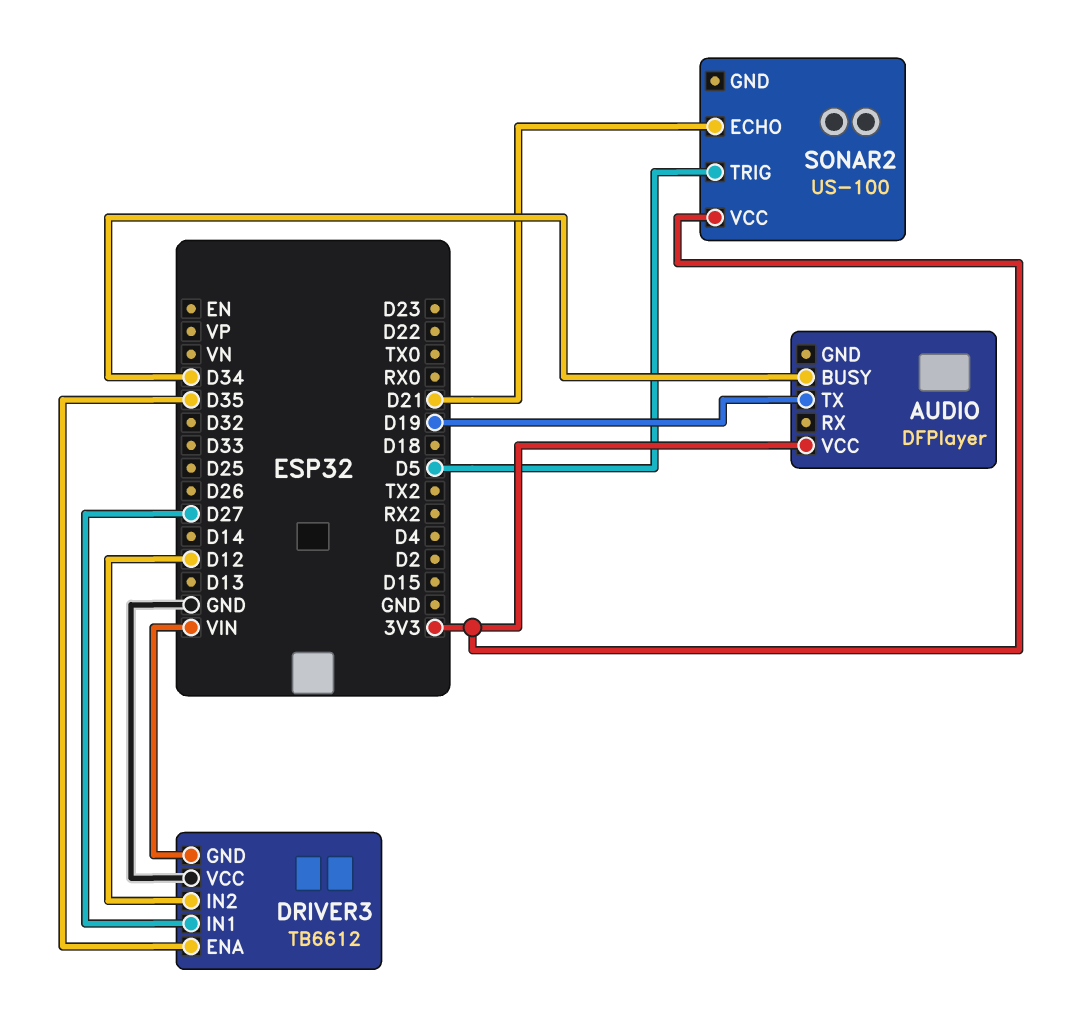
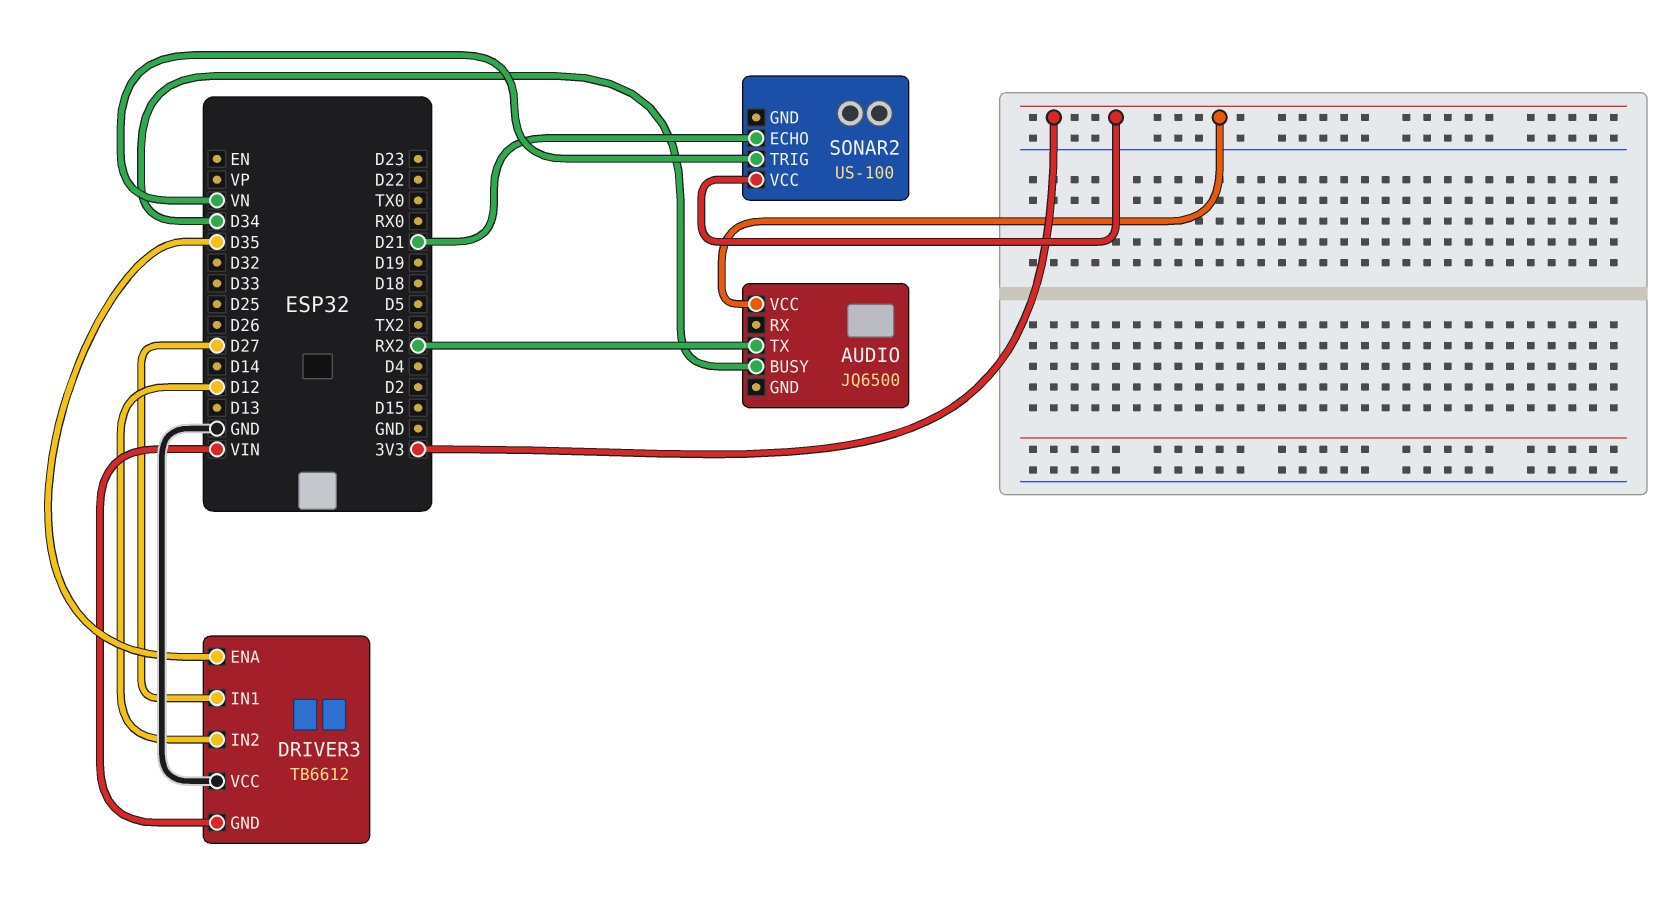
AUDIO: DFPlayer -> JQ6500
AUDIO pin TX: D19 -> RX2
SONAR2 pin TRIG: D5 -> VN

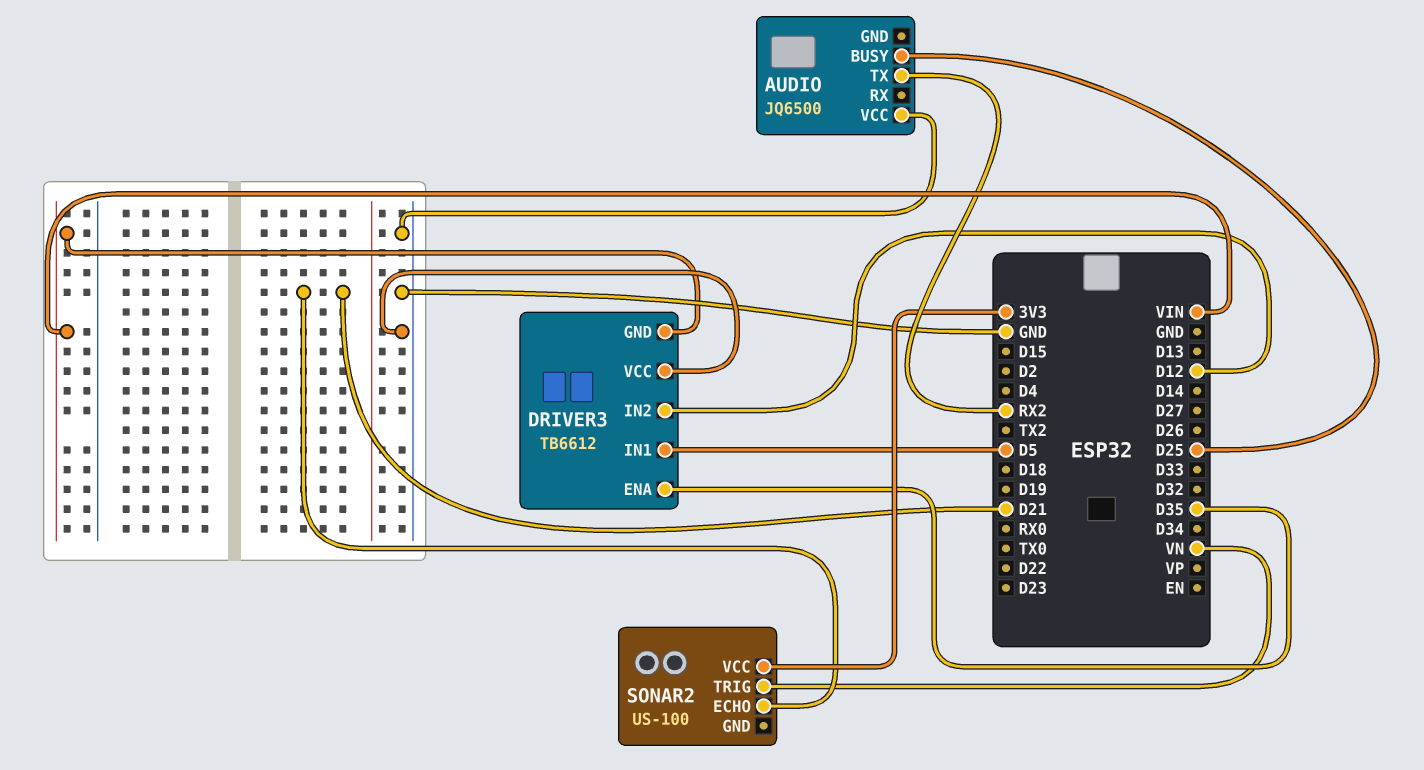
AUDIO pin BUSY: D34 -> D25
AUDIO pin VCC: 3V3 -> GND
DRIVER3 pin IN1: D27 -> D5

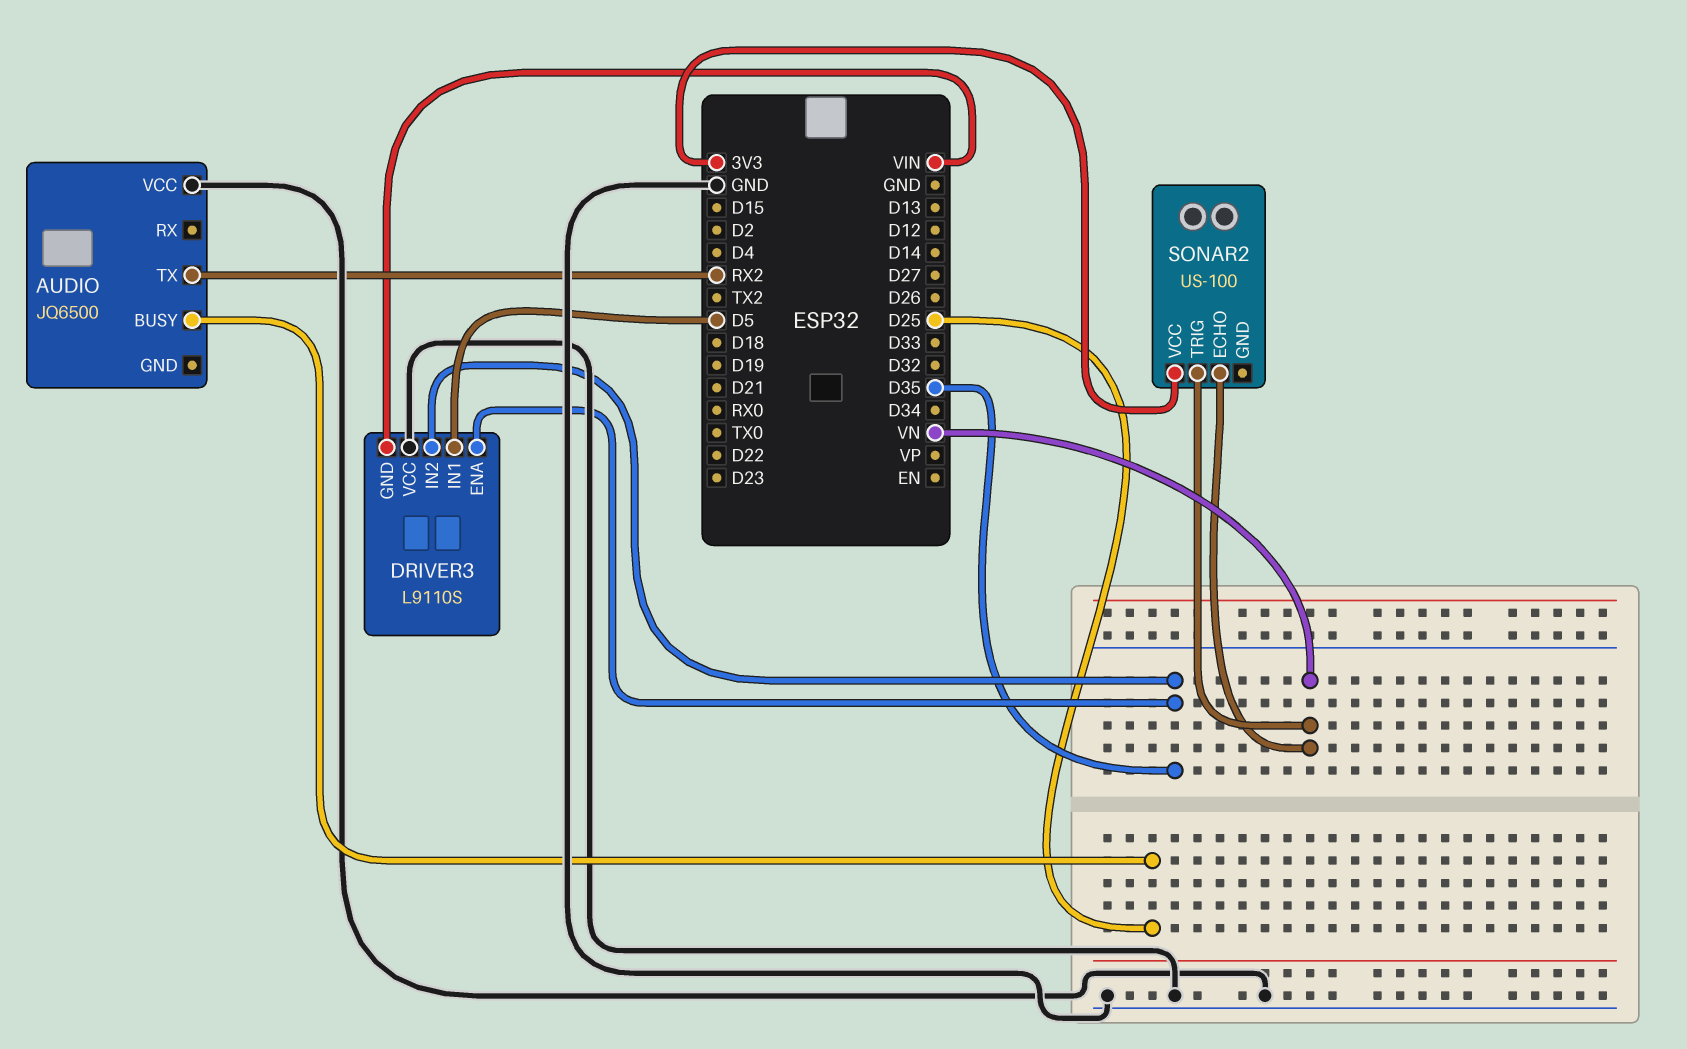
DRIVER3: TB6612 -> L9110S
DRIVER3 pin IN2: D12 -> D35
SONAR2 pin ECHO: D21 -> VN

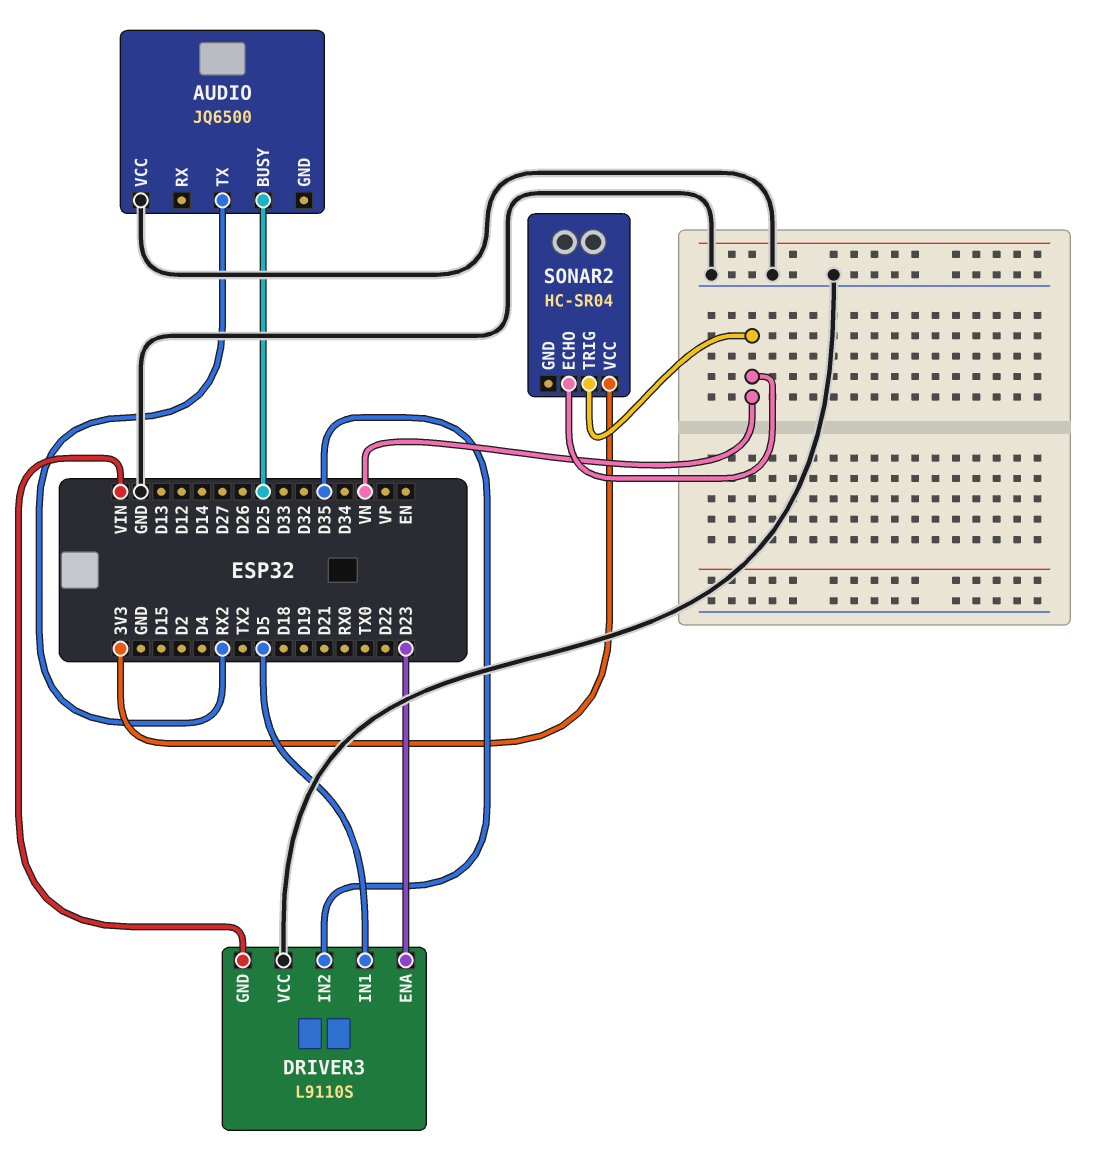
DRIVER3 pin ENA: D35 -> D23
SONAR2: US-100 -> HC-SR04

